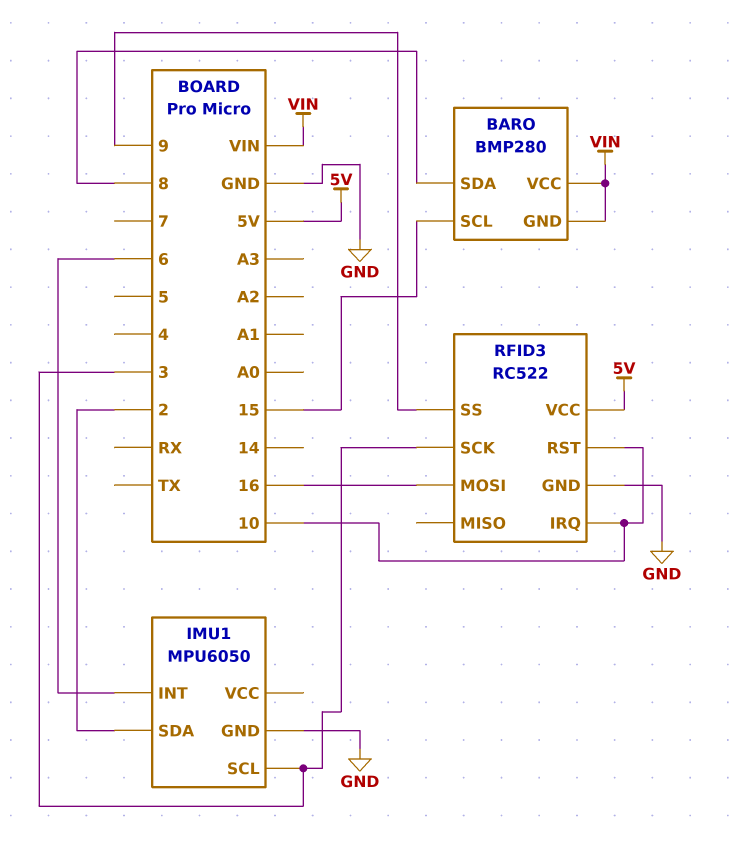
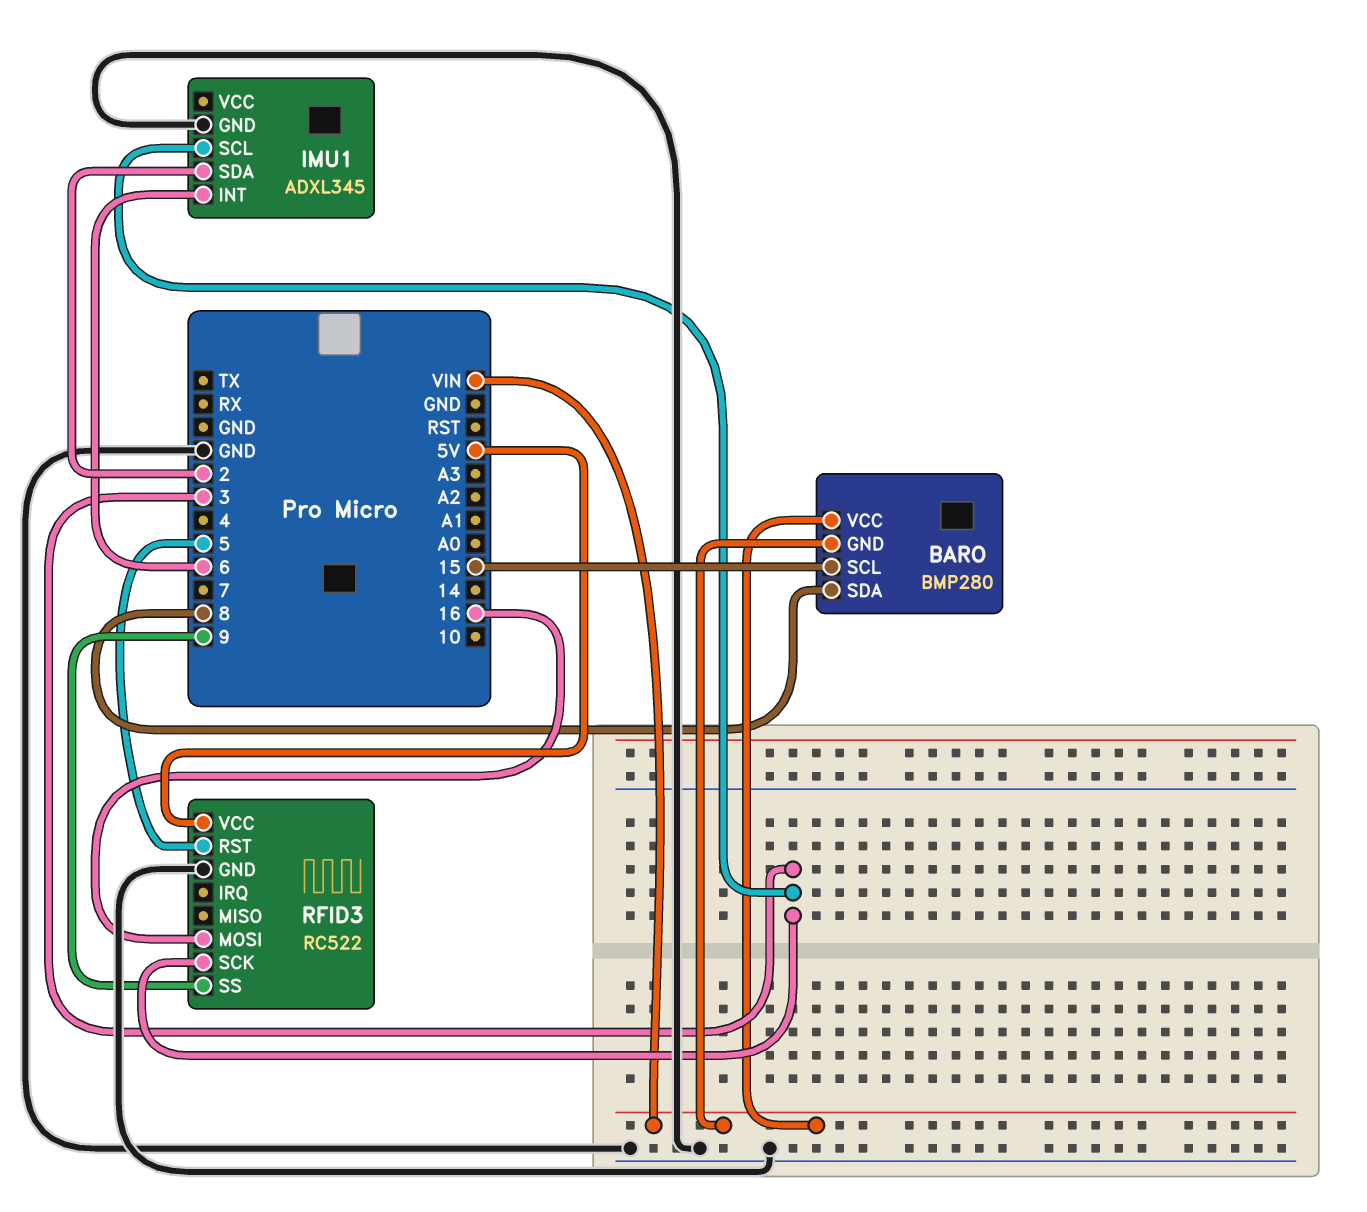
IMU1: MPU6050 -> ADXL345
RFID3 pin IRQ: 10 -> none
RFID3 pin RST: 10 -> 5

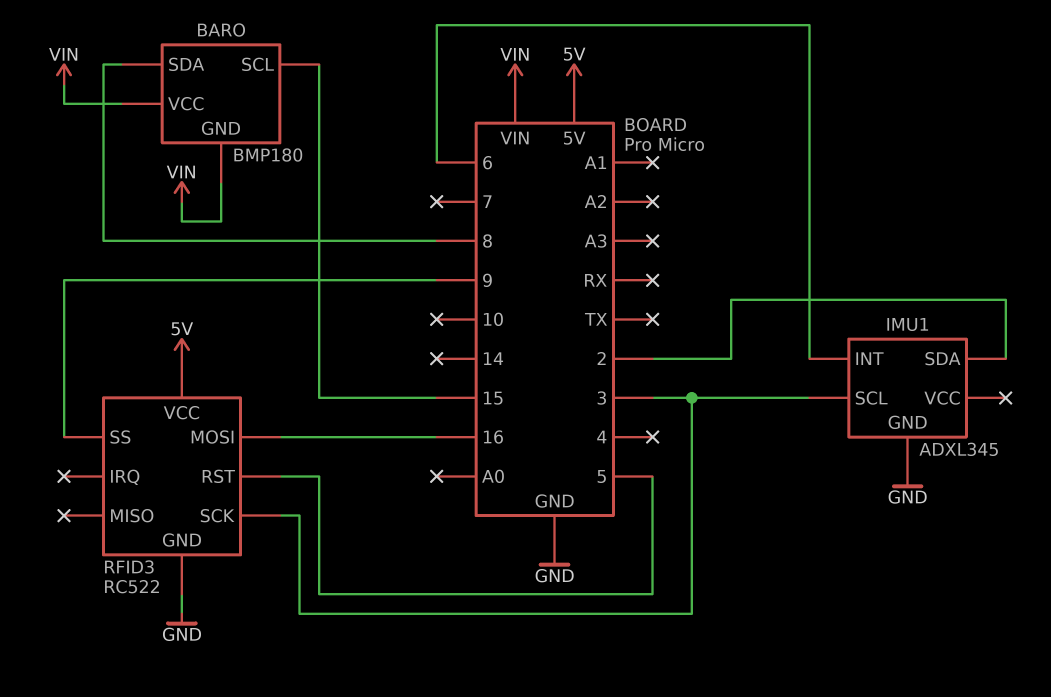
BARO: BMP280 -> BMP180

